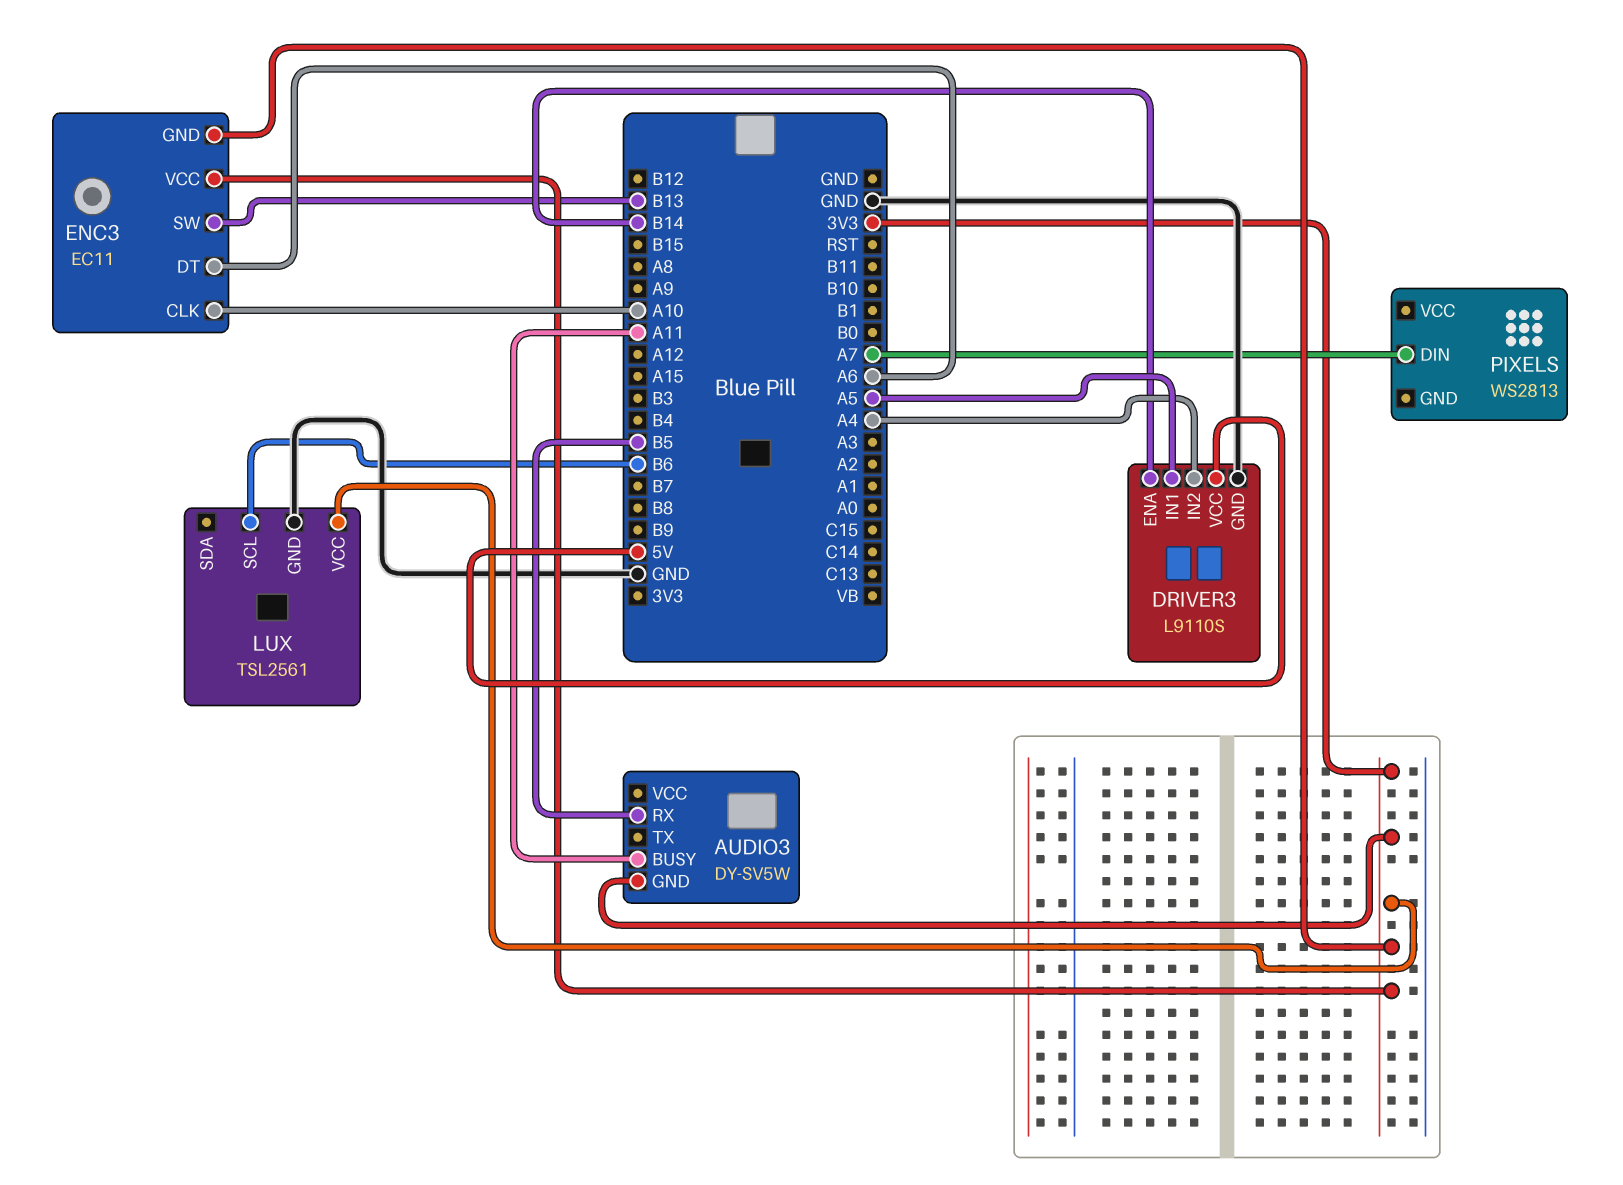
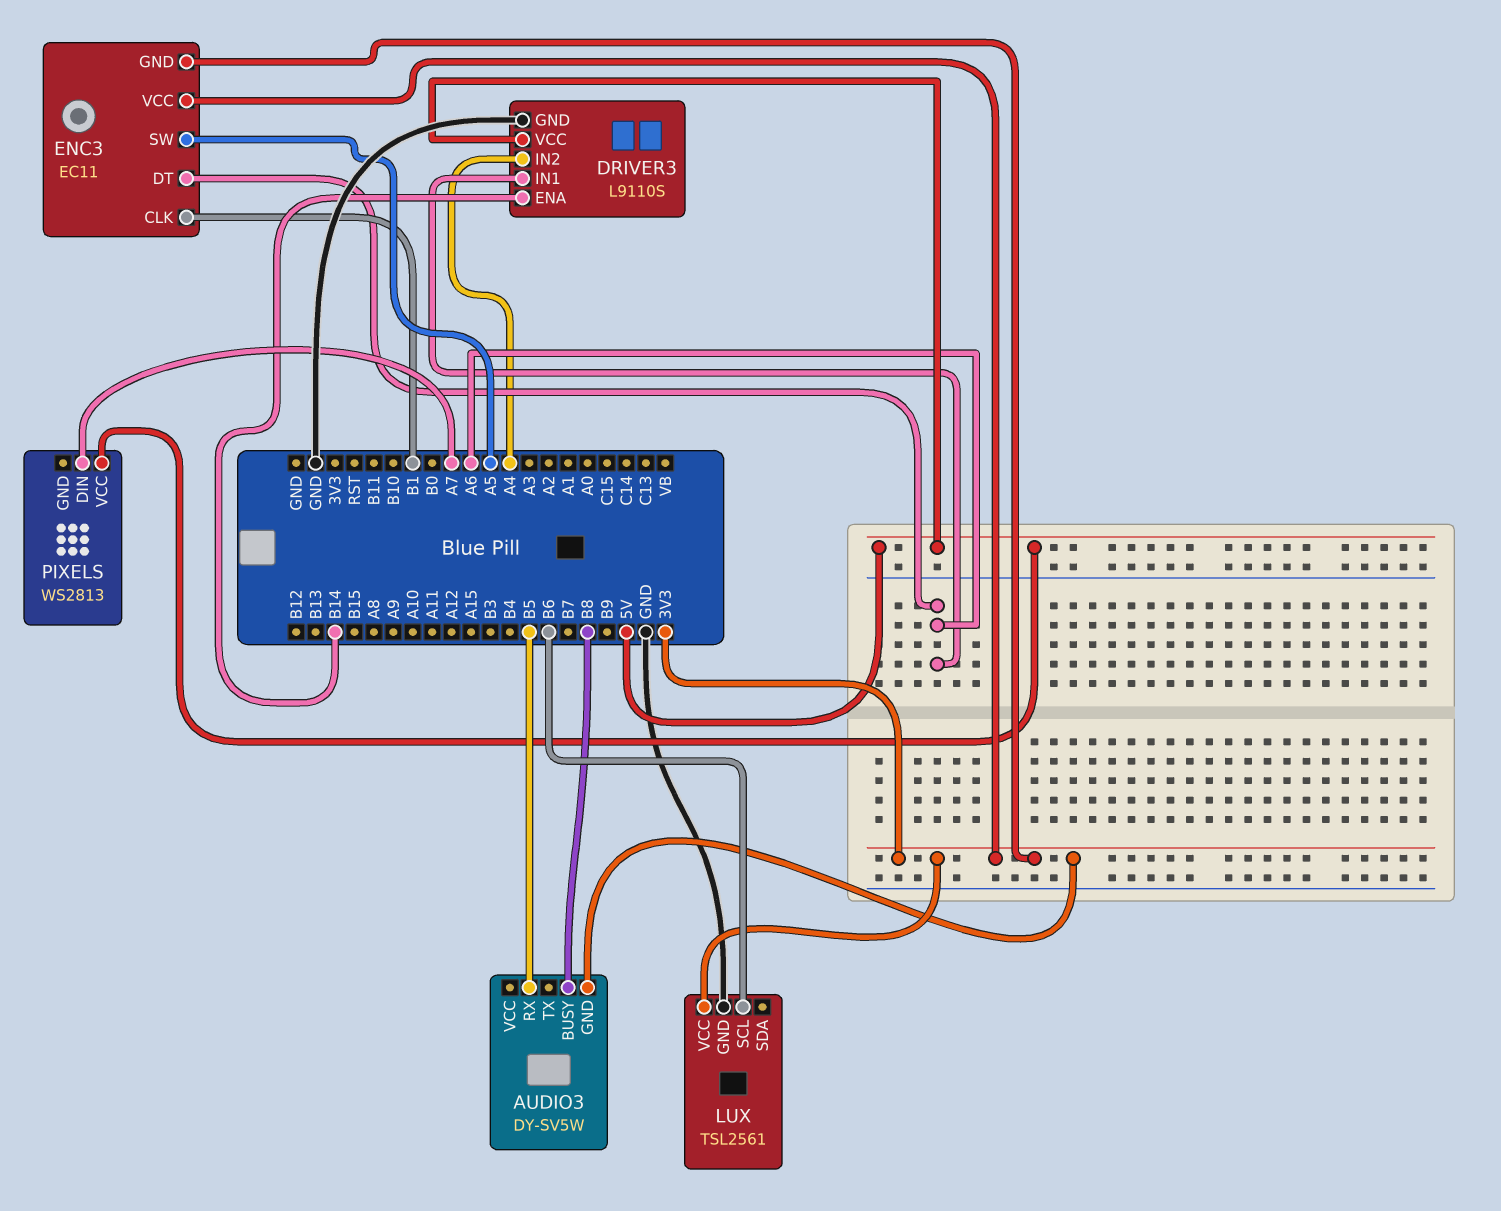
AUDIO3 pin BUSY: A11 -> B8
DRIVER3 pin IN1: A5 -> A6
ENC3 pin CLK: A10 -> B1
ENC3 pin SW: B13 -> A5
PIXELS pin VCC: none -> 5V

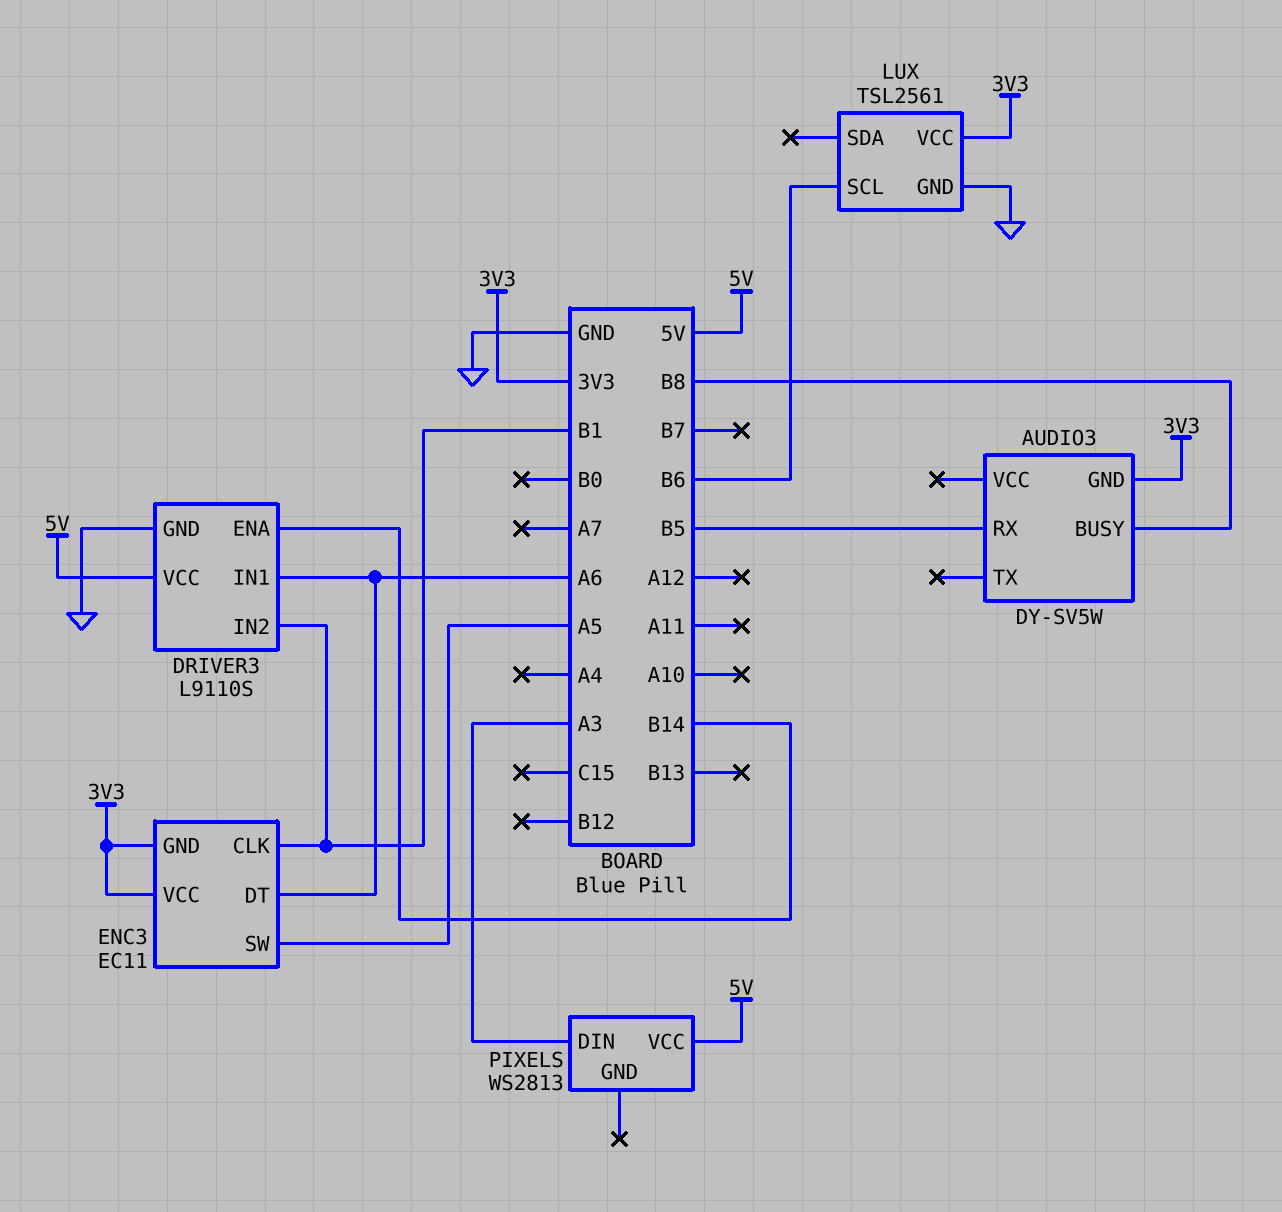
DRIVER3 pin IN2: A4 -> B1
PIXELS pin DIN: A7 -> A3

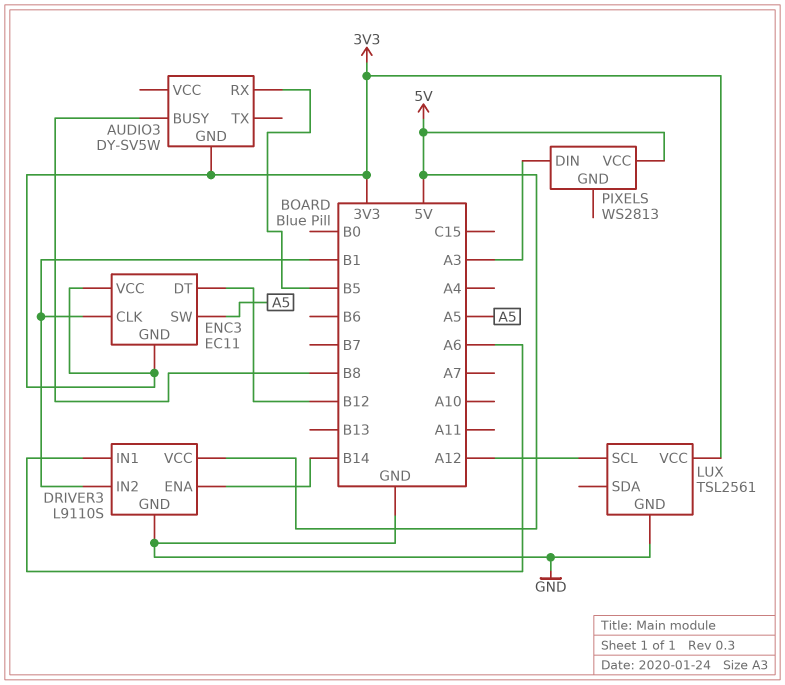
ENC3 pin DT: A6 -> B12
LUX pin SCL: B6 -> A12

